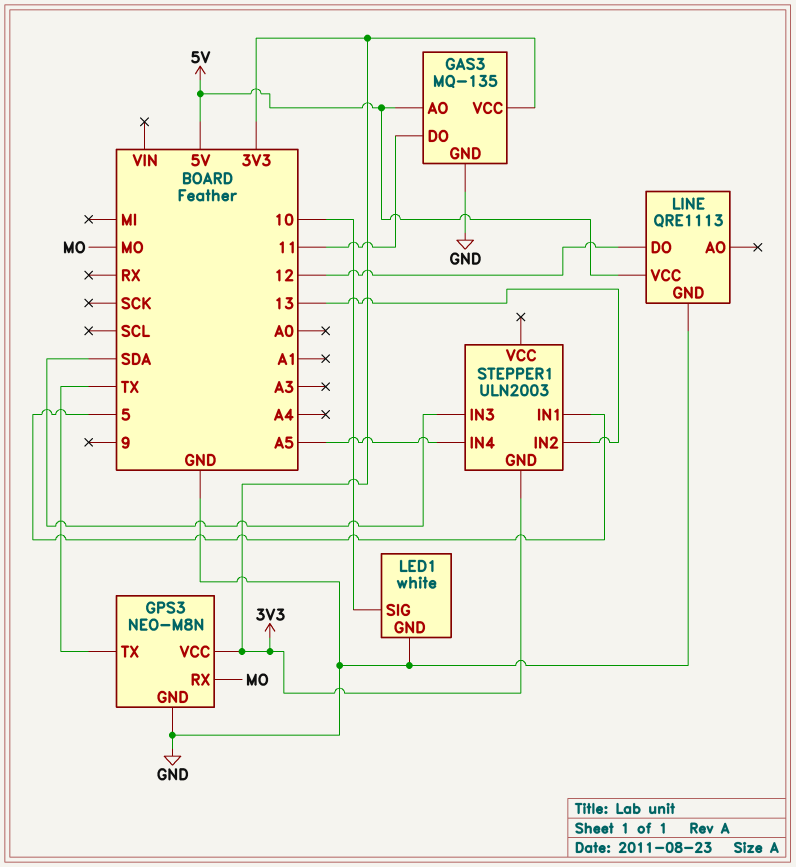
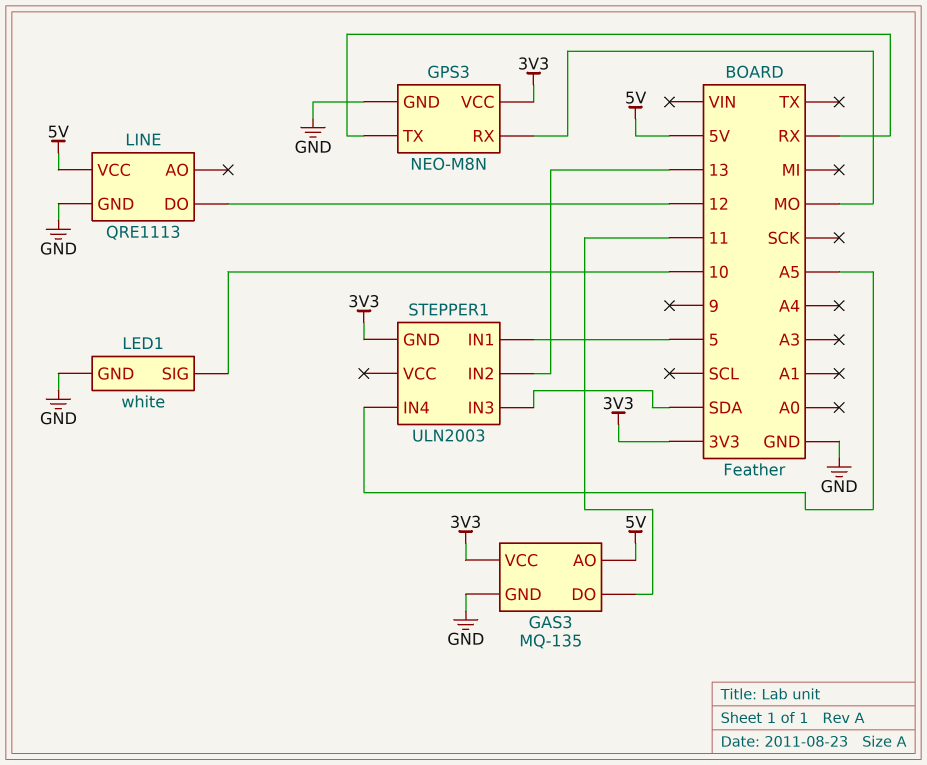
GPS3 pin TX: TX -> RX

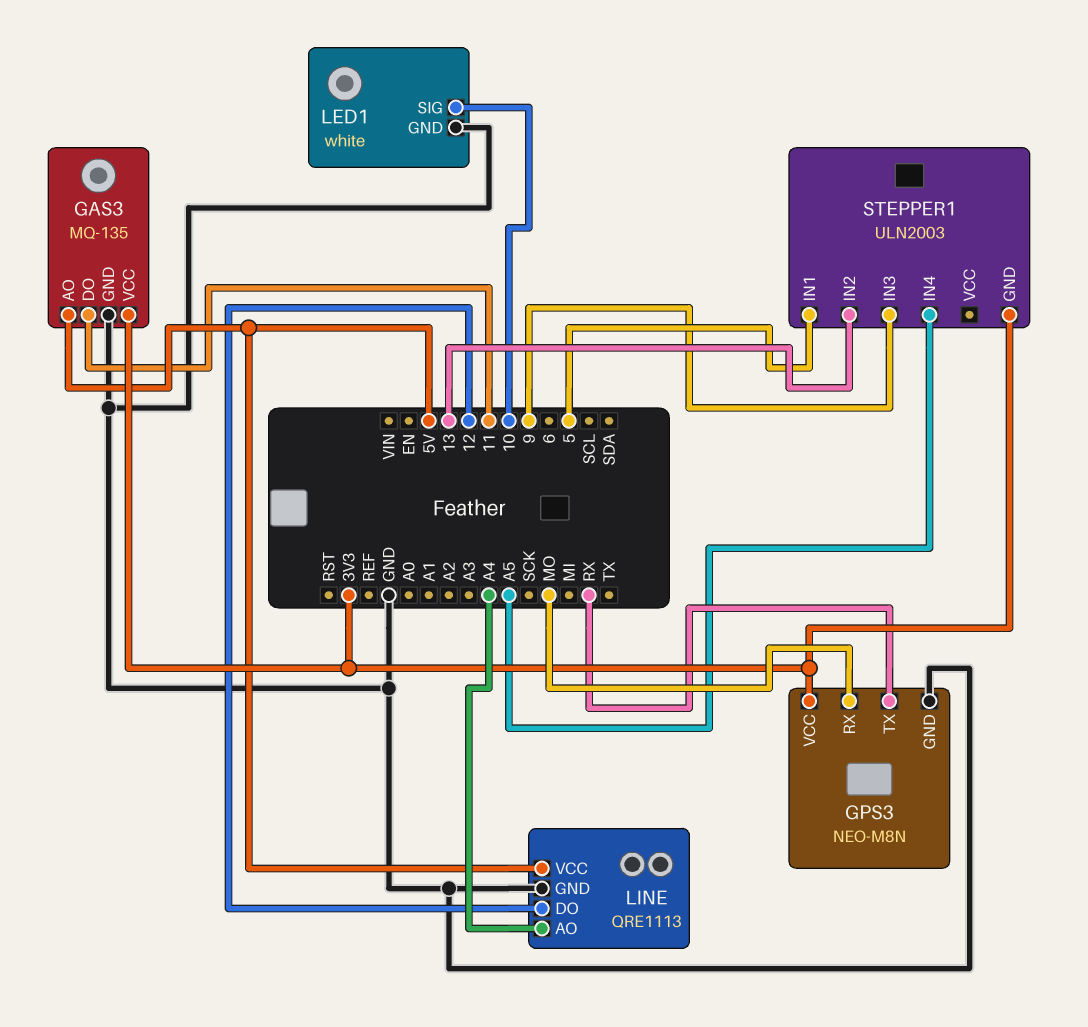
LINE pin AO: none -> A4
STEPPER1 pin IN3: SDA -> 9

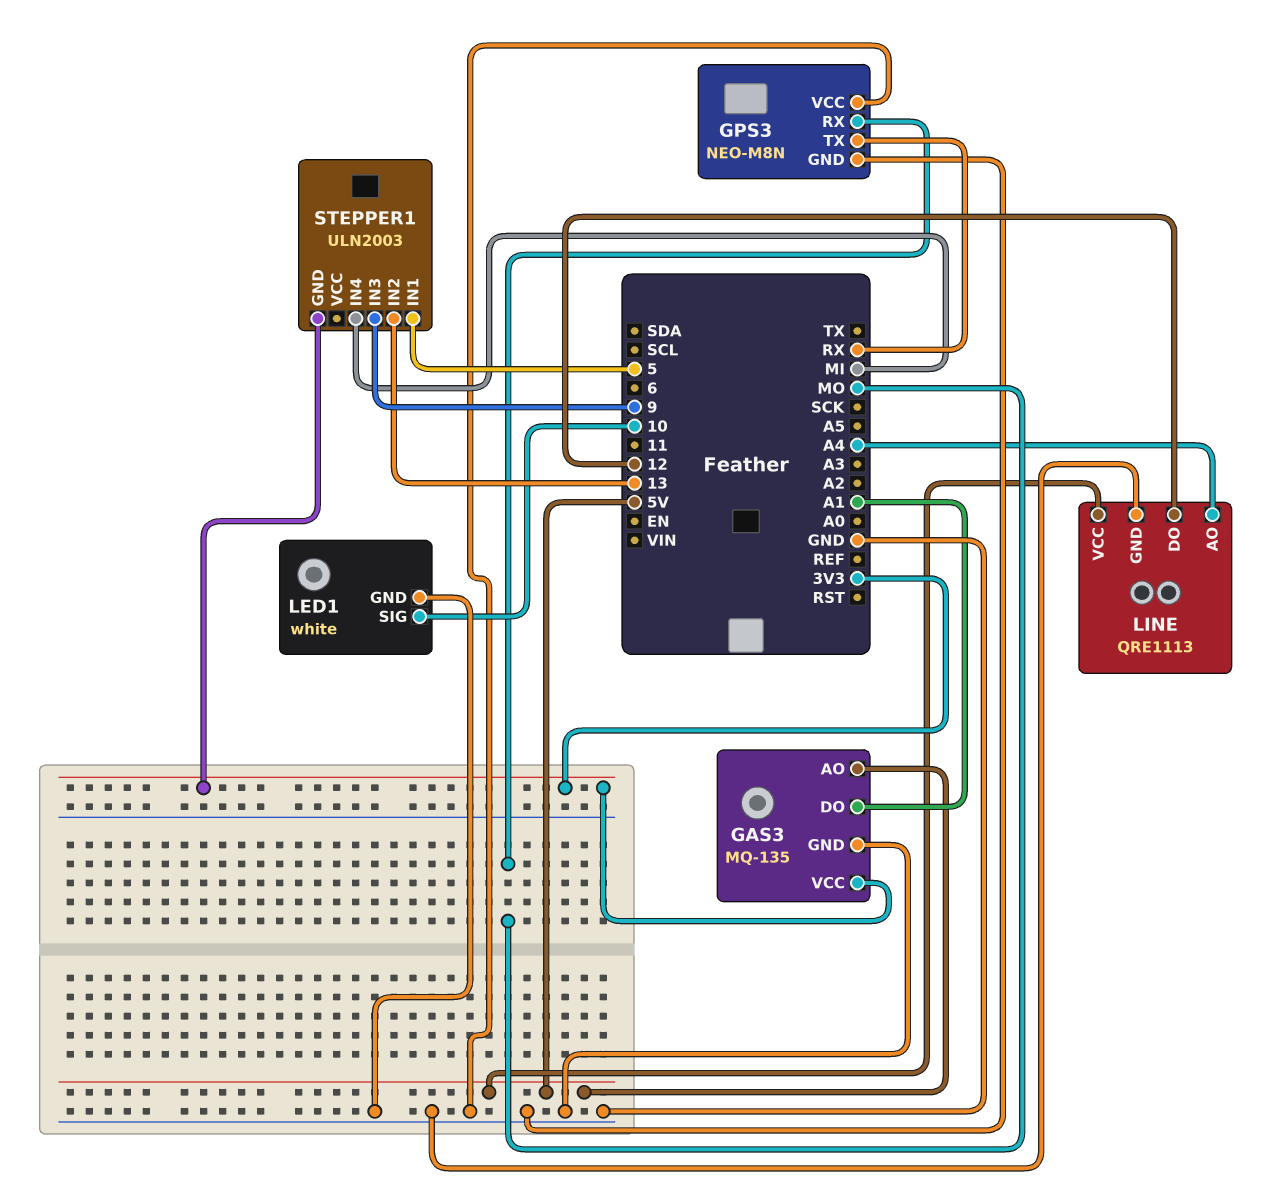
GAS3 pin DO: 11 -> A1
GPS3 pin VCC: 3V3 -> GND
STEPPER1 pin IN4: A5 -> MI

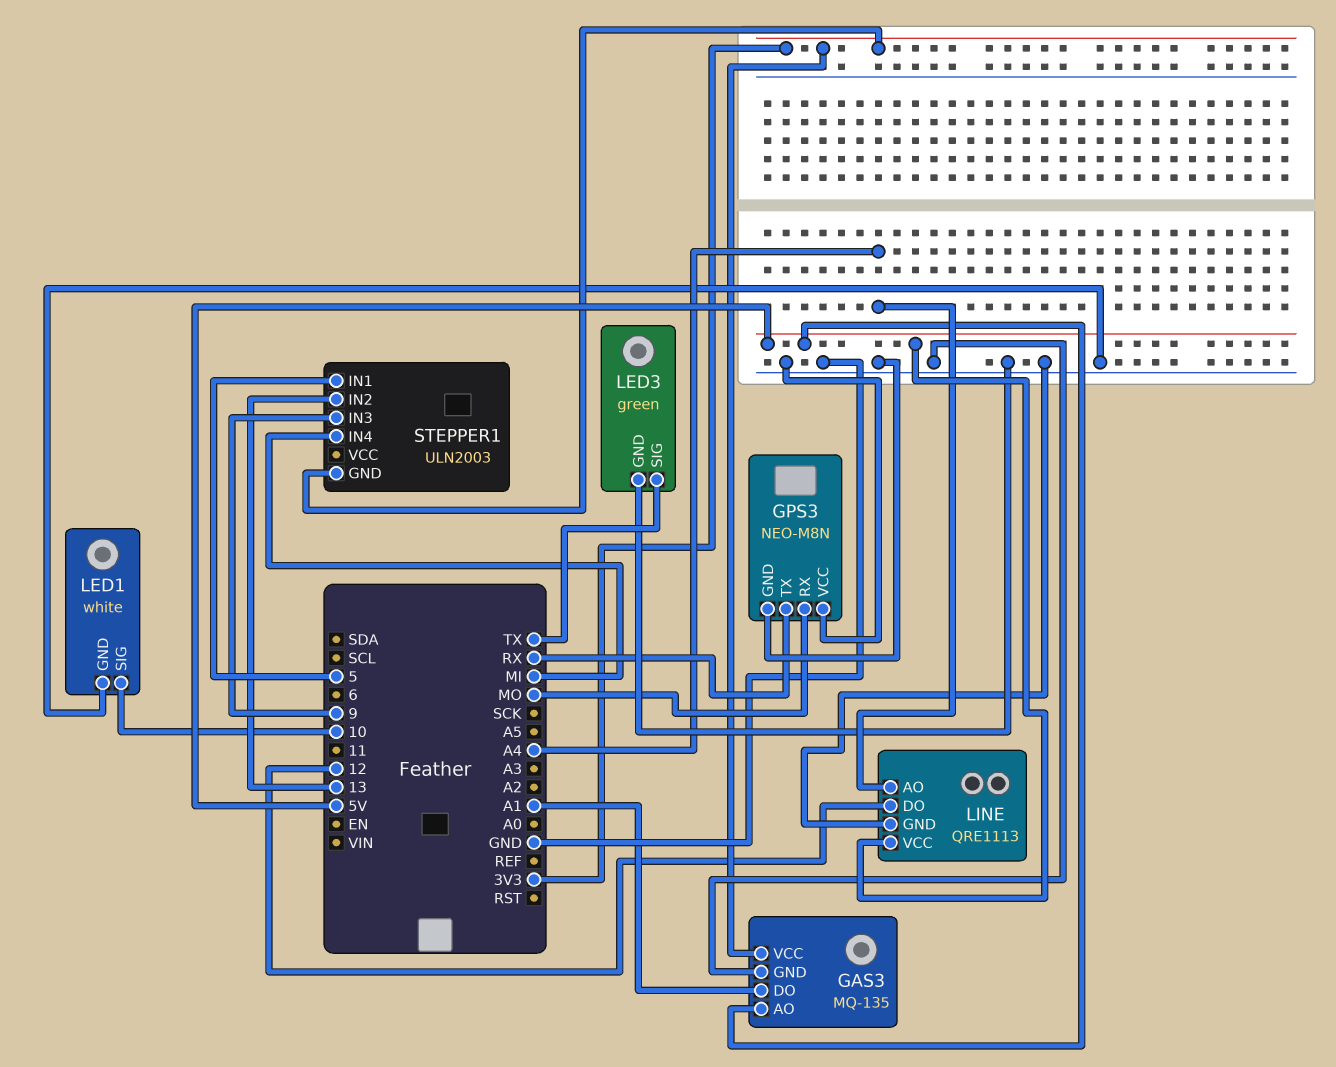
LED3: none -> green
LED3 pin GND: none -> GND
LED3 pin SIG: none -> TX

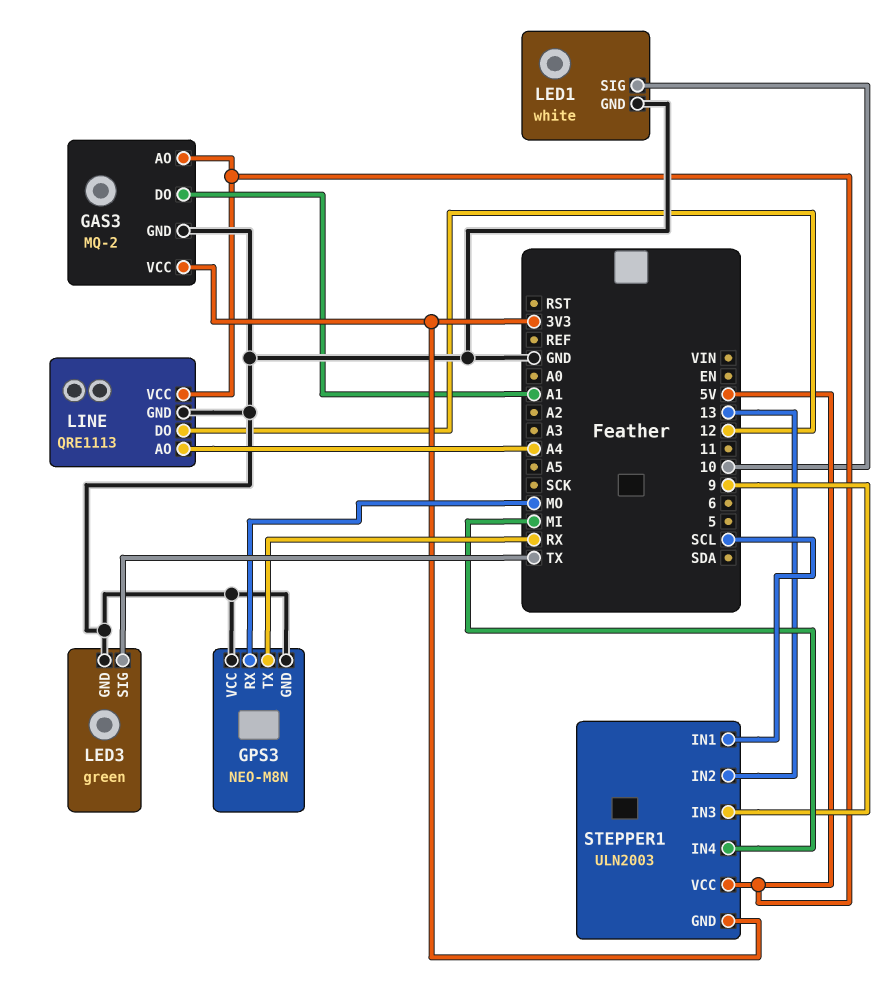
GAS3: MQ-135 -> MQ-2
STEPPER1 pin IN1: 5 -> SCL
STEPPER1 pin VCC: none -> 5V

